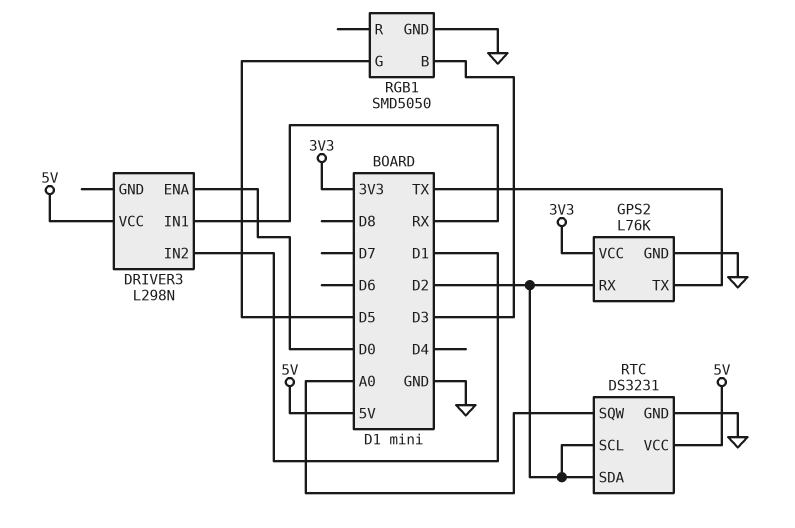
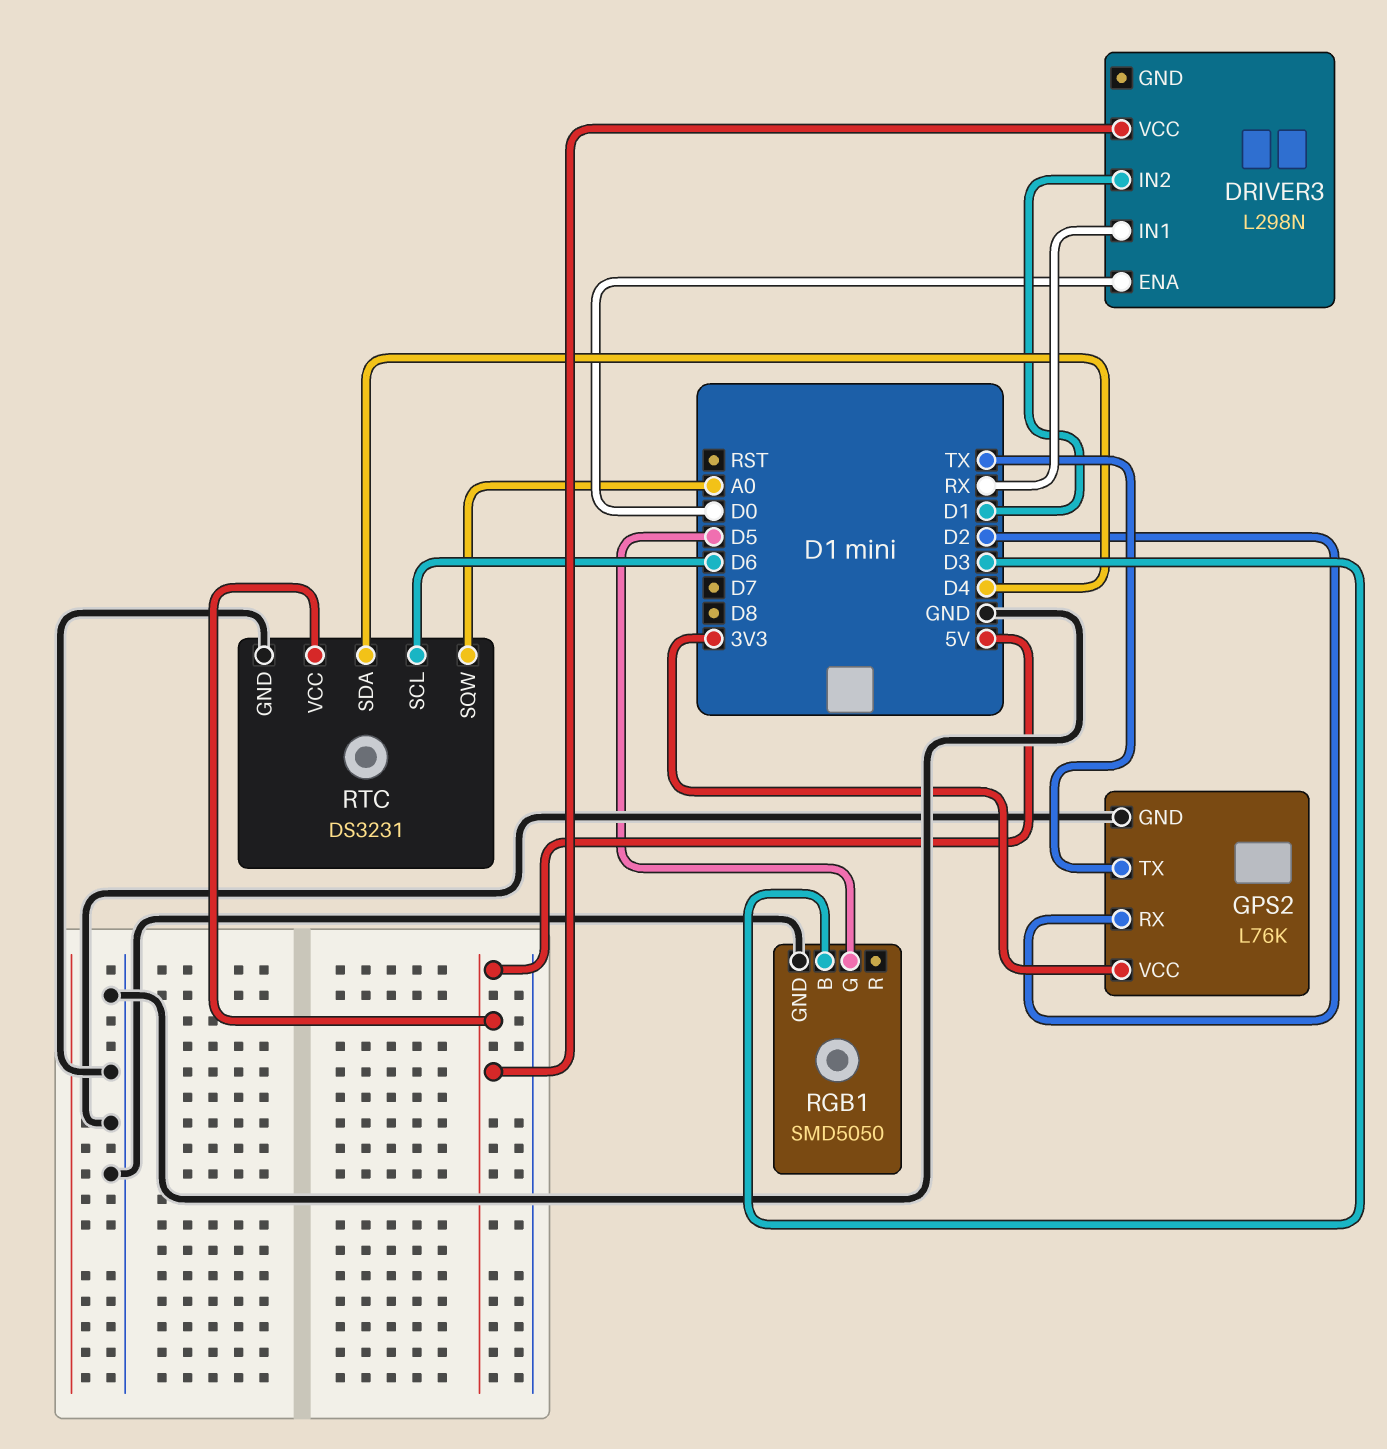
RTC pin SCL: D2 -> D6
RTC pin SDA: D2 -> D4

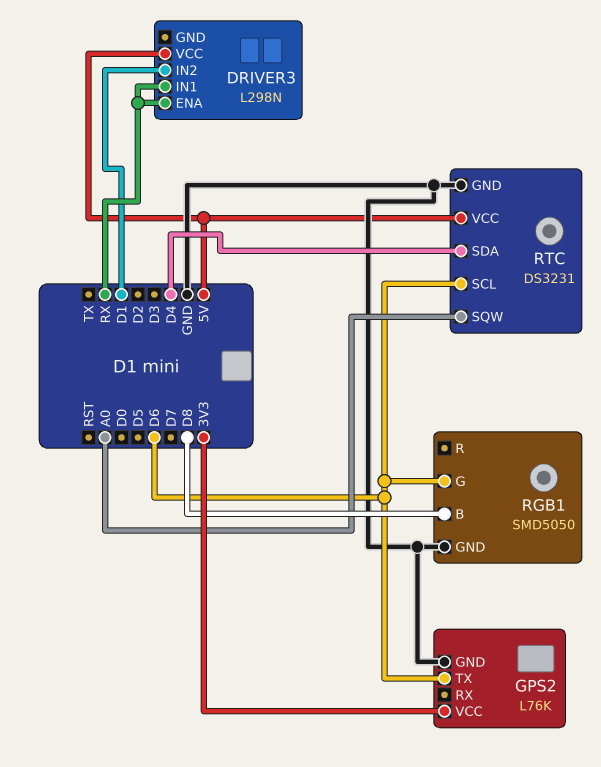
DRIVER3 pin ENA: D0 -> RX
GPS2 pin RX: D2 -> none
GPS2 pin TX: TX -> D6
RGB1 pin B: D3 -> D8
RGB1 pin G: D5 -> D6

